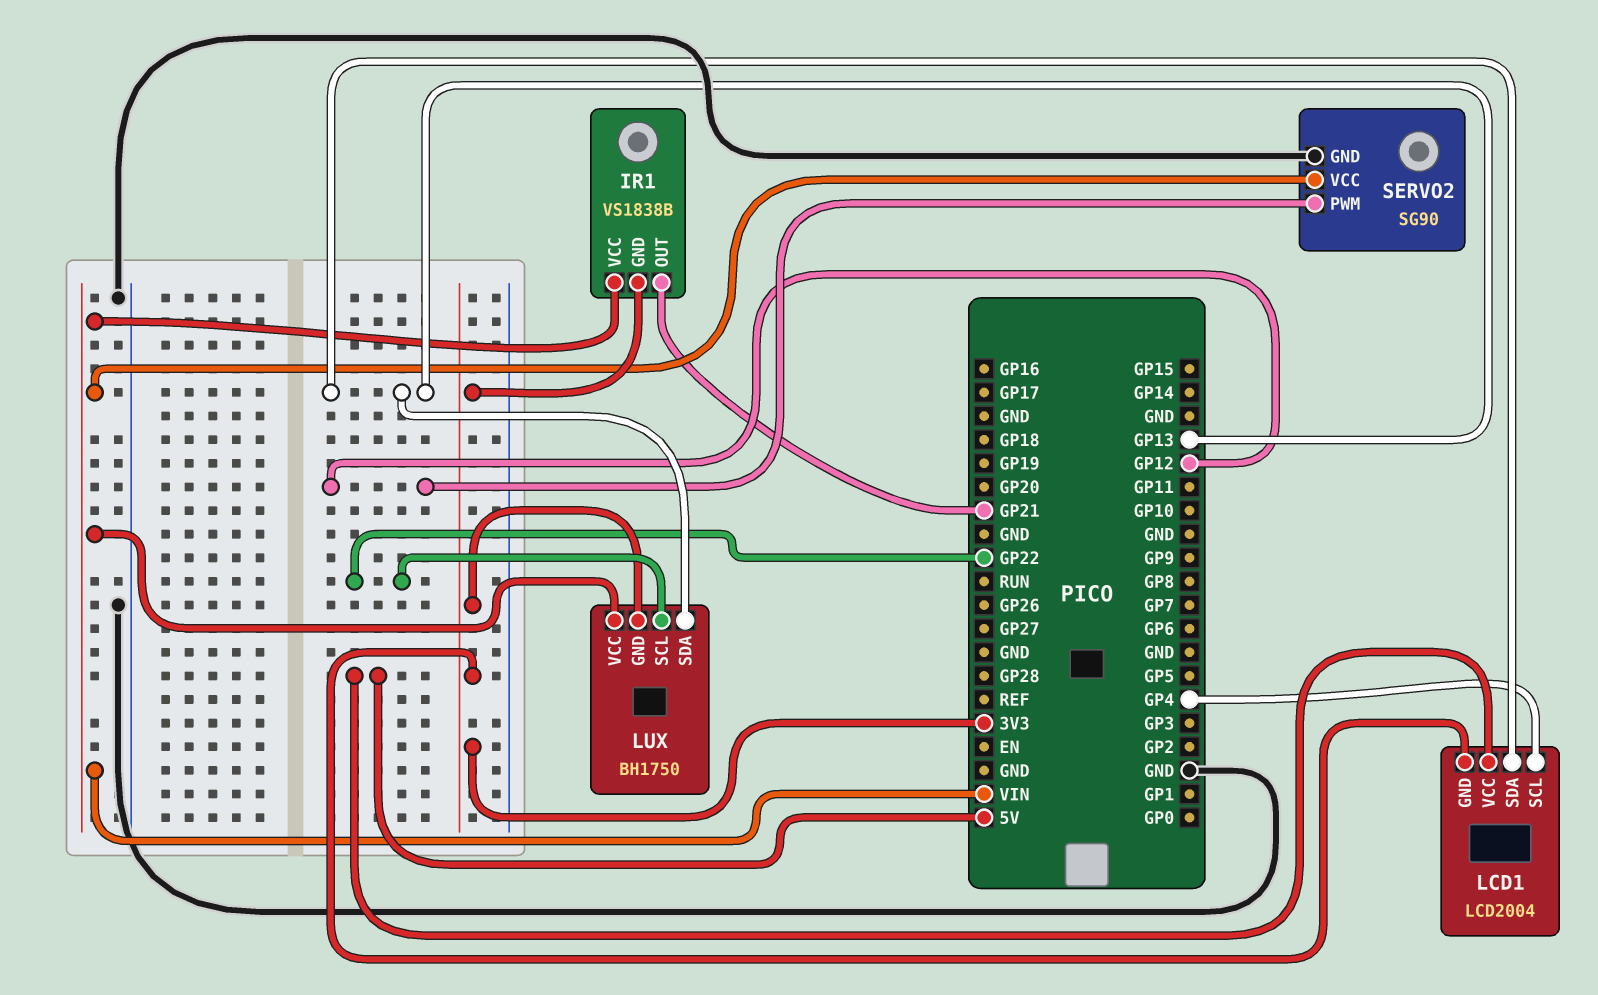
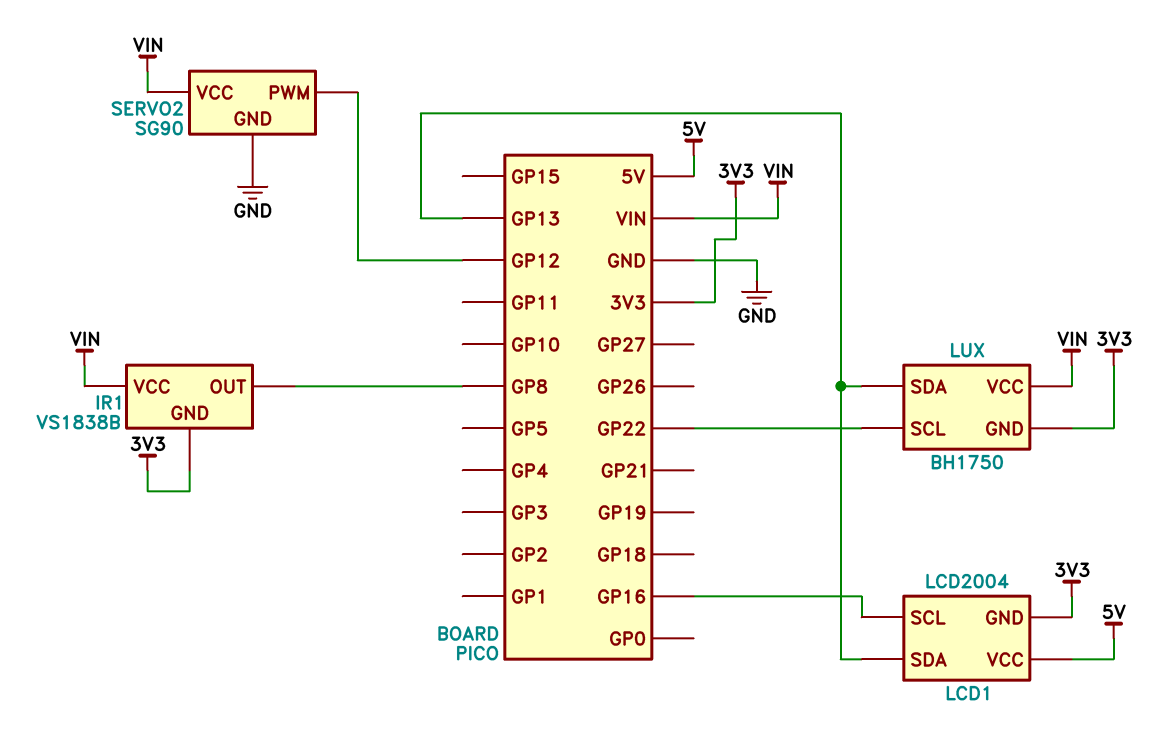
IR1 pin OUT: GP21 -> GP8
LCD1 pin SCL: GP4 -> GP16

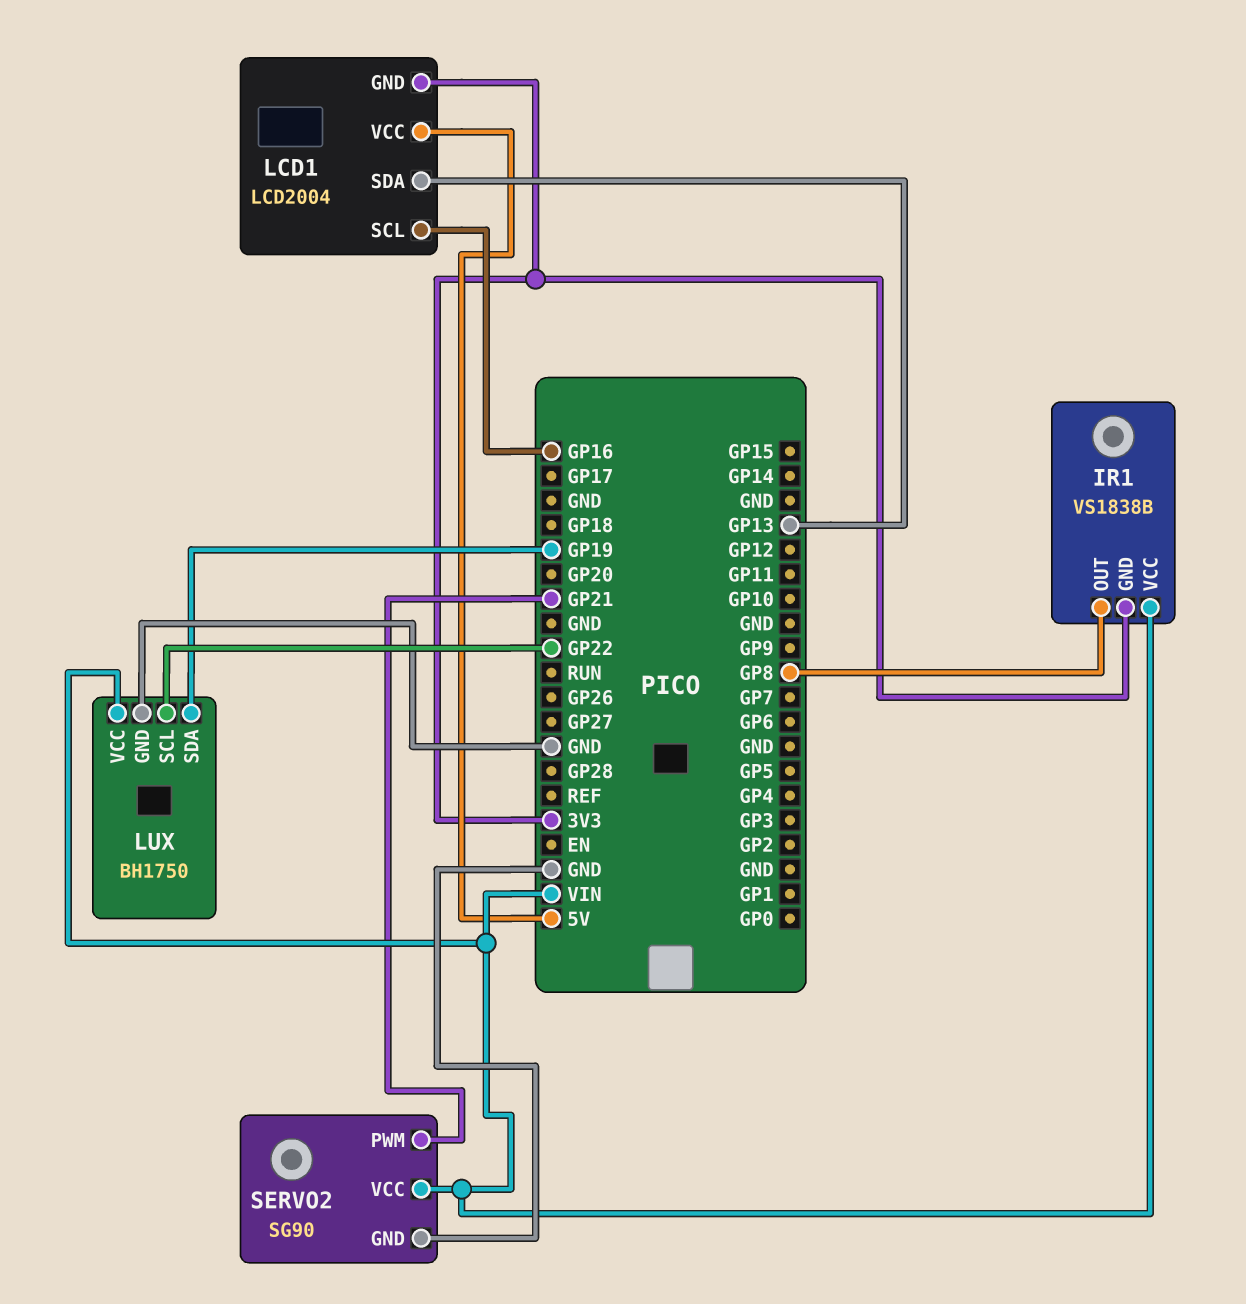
LUX pin GND: 3V3 -> GND
LUX pin SDA: GP13 -> GP19
SERVO2 pin PWM: GP12 -> GP21

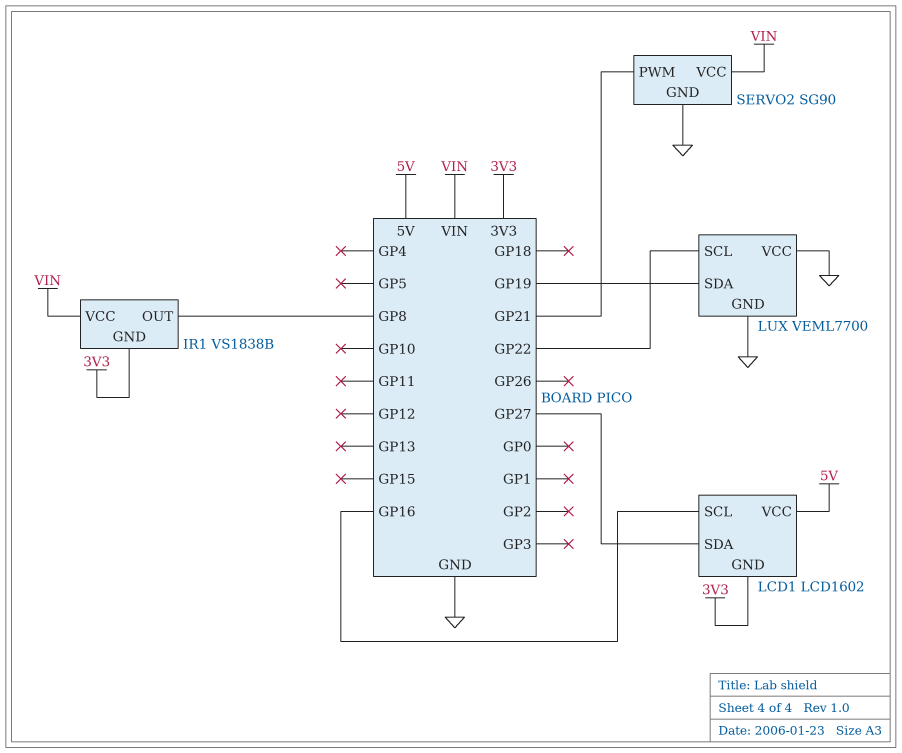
LCD1: LCD2004 -> LCD1602
LCD1 pin SDA: GP13 -> GP27
LUX: BH1750 -> VEML7700
LUX pin VCC: VIN -> GND

